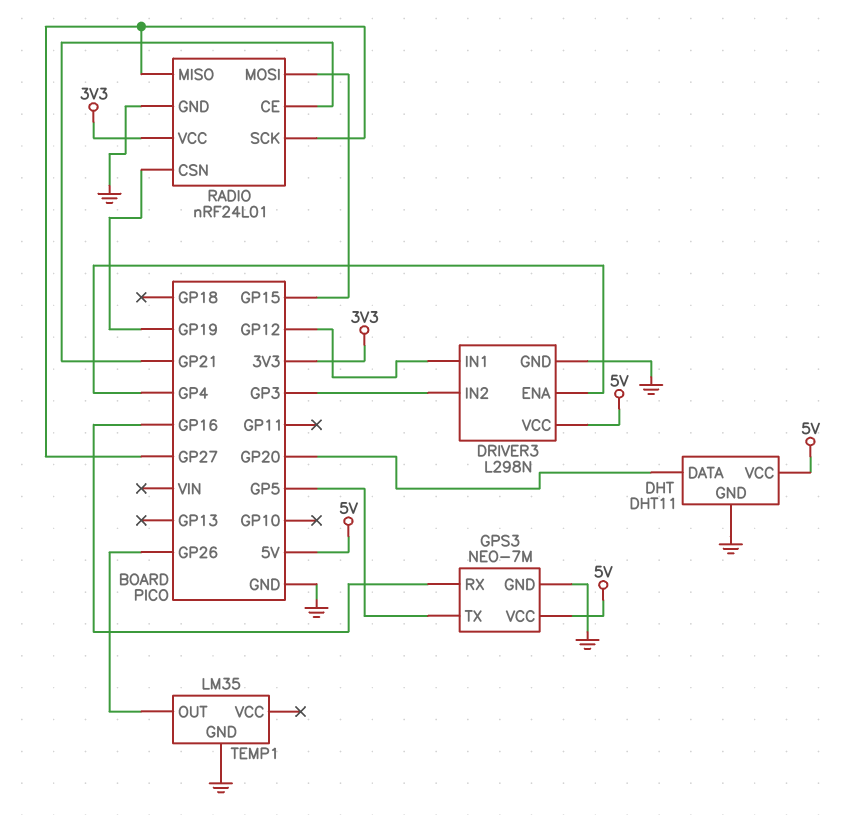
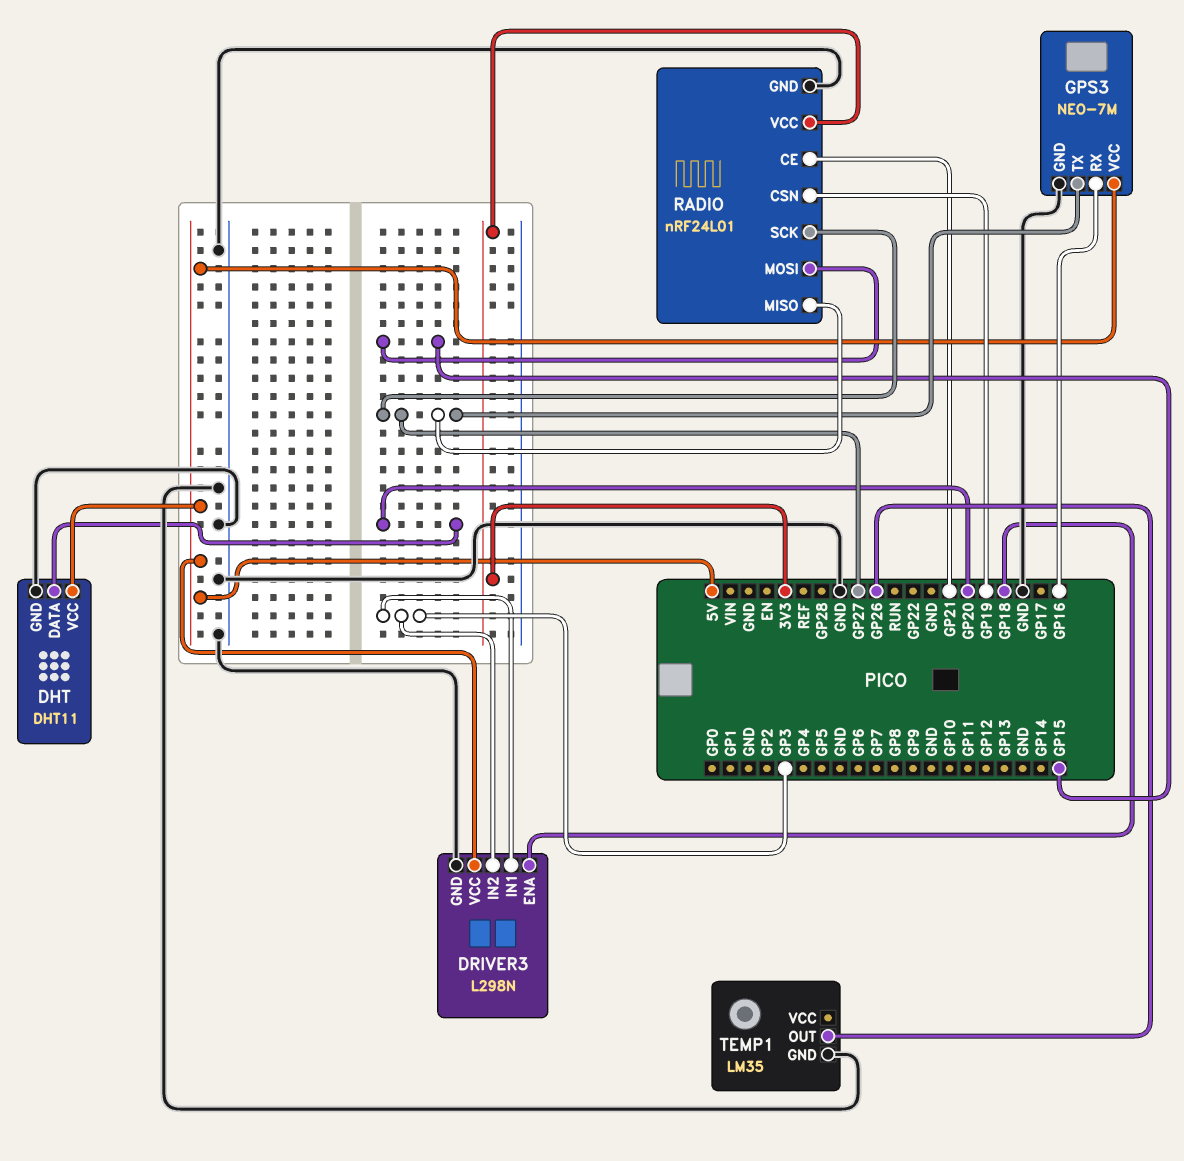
DRIVER3 pin ENA: GP4 -> GP18
DRIVER3 pin IN1: GP12 -> GP3
GPS3 pin TX: GP5 -> GP27

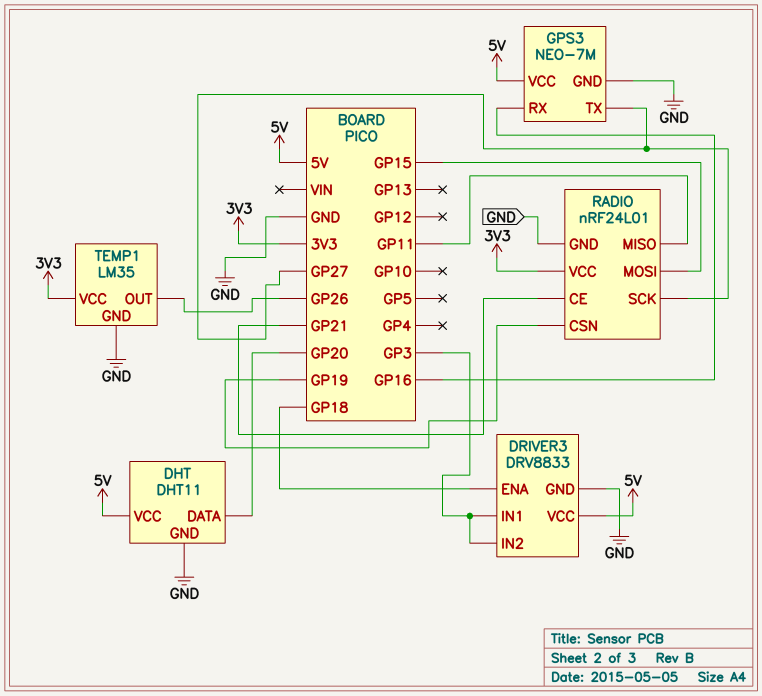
DRIVER3: L298N -> DRV8833
RADIO pin MISO: GP27 -> GP11
TEMP1 pin VCC: none -> 3V3

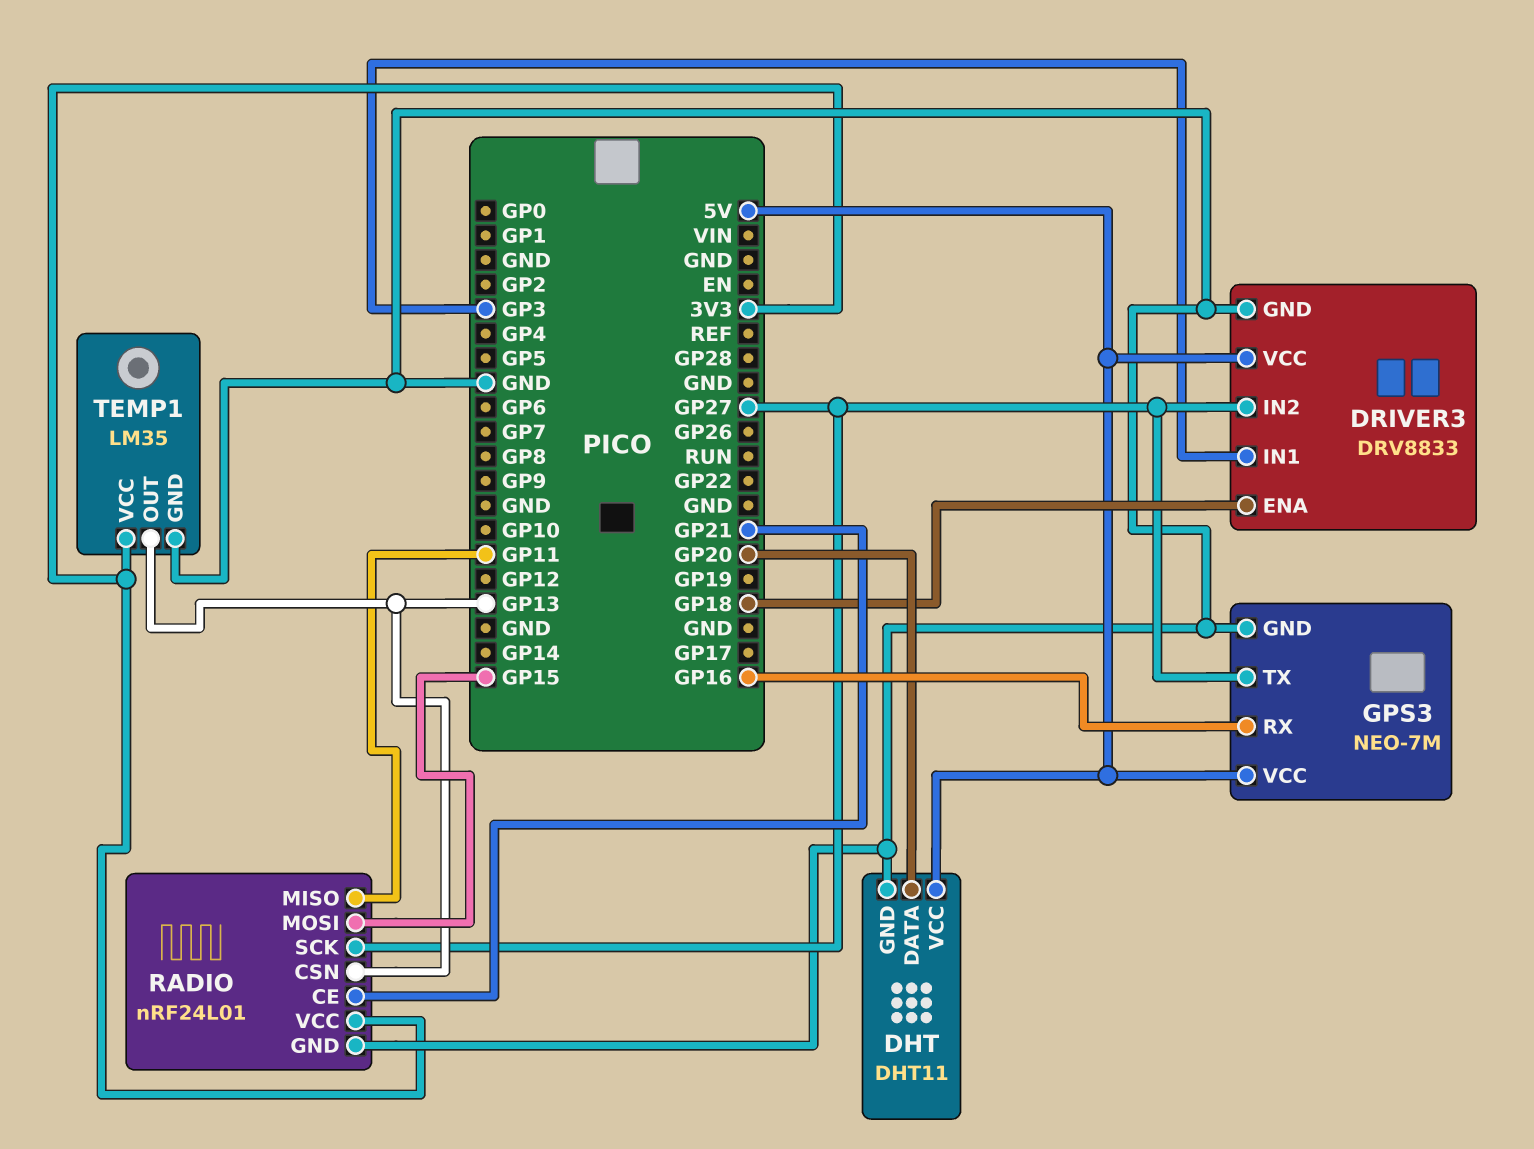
DRIVER3 pin IN2: GP3 -> GP27
RADIO pin CSN: GP19 -> GP13
TEMP1 pin OUT: GP26 -> GP13

